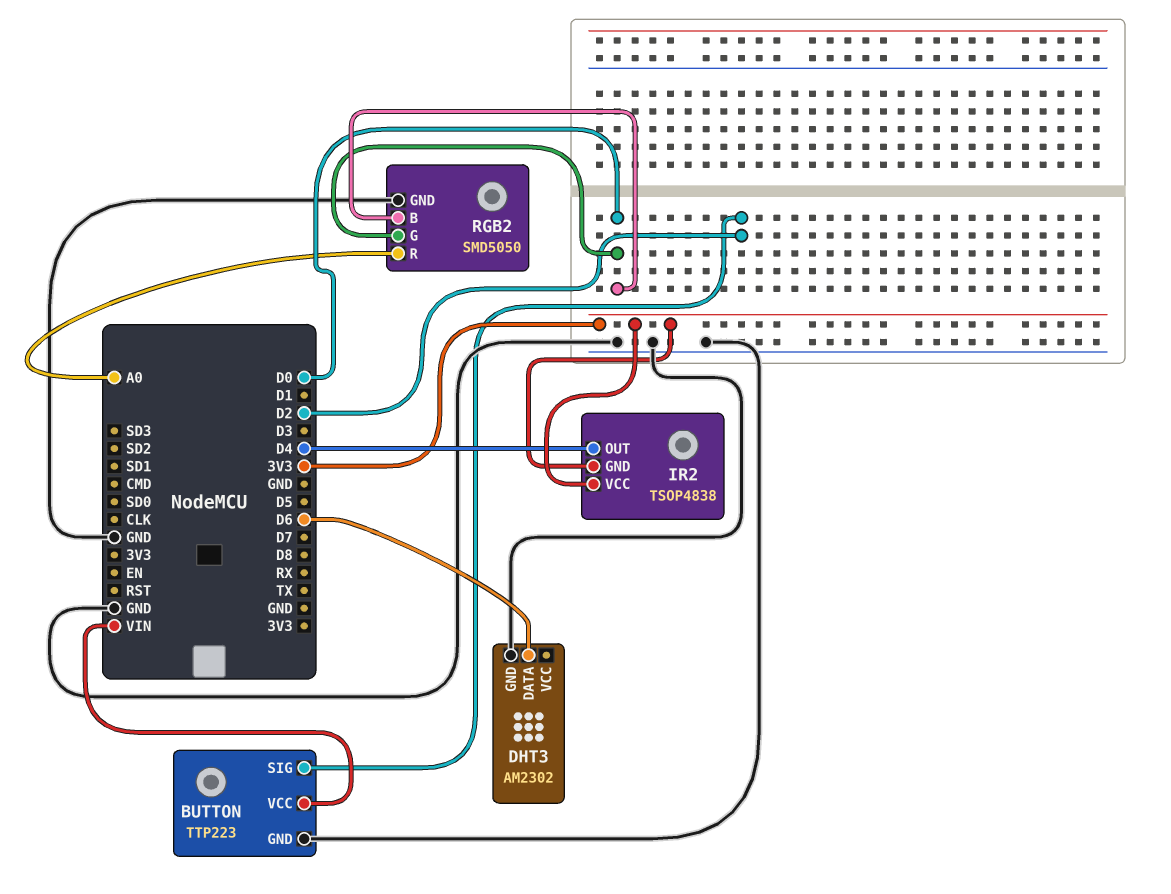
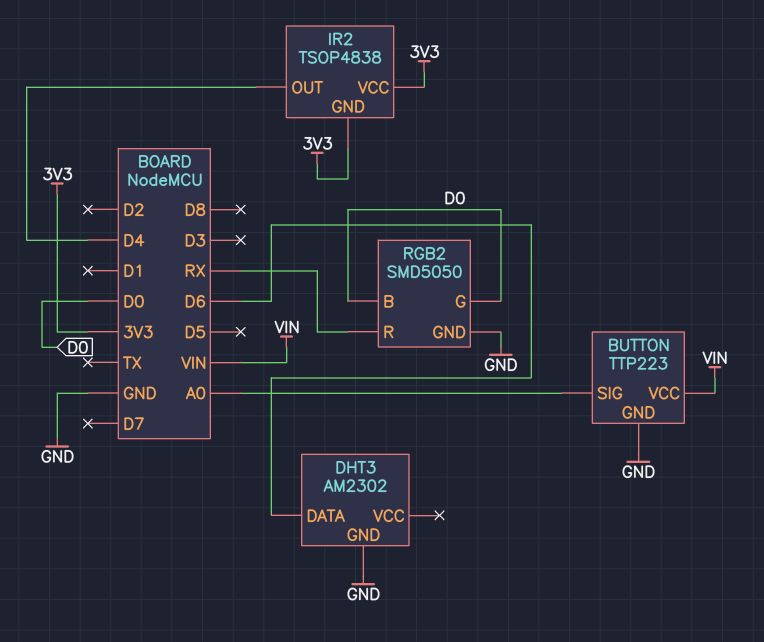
BUTTON pin SIG: D2 -> A0
RGB2 pin R: A0 -> RX

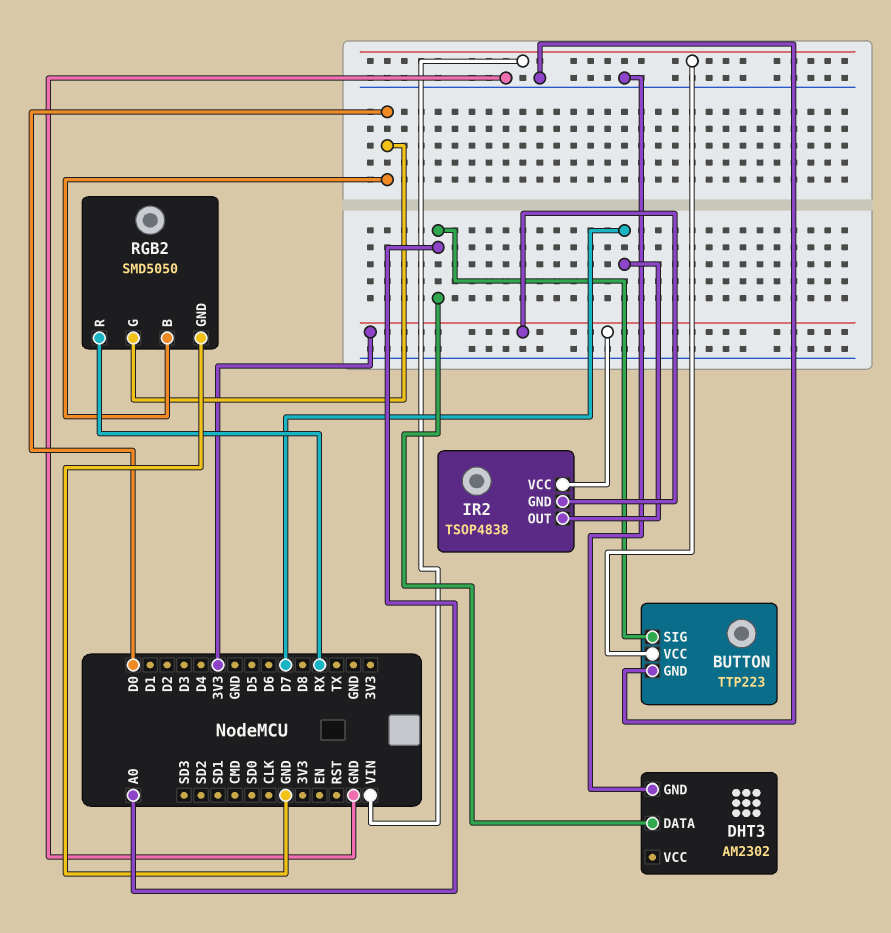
DHT3 pin DATA: D6 -> A0
IR2 pin OUT: D4 -> D7

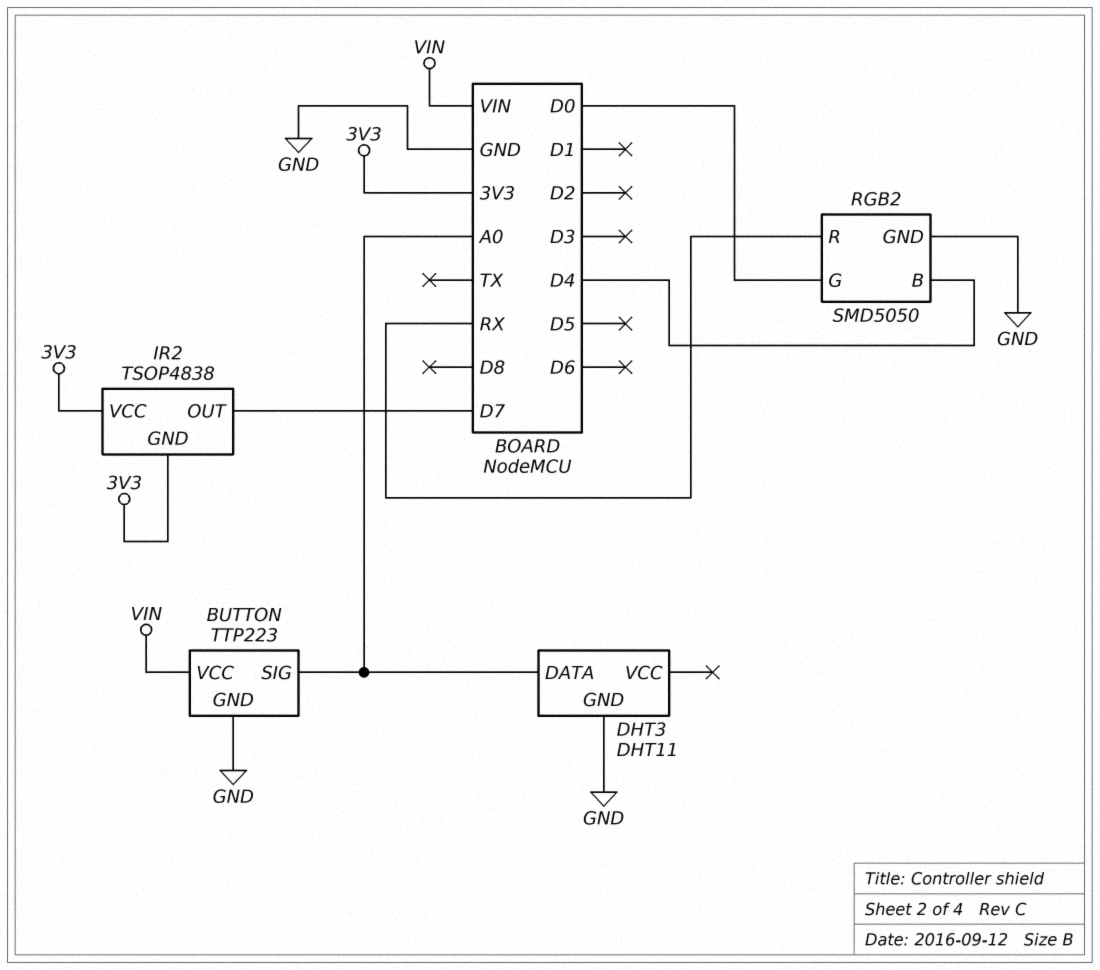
DHT3: AM2302 -> DHT11
RGB2 pin B: D0 -> D4

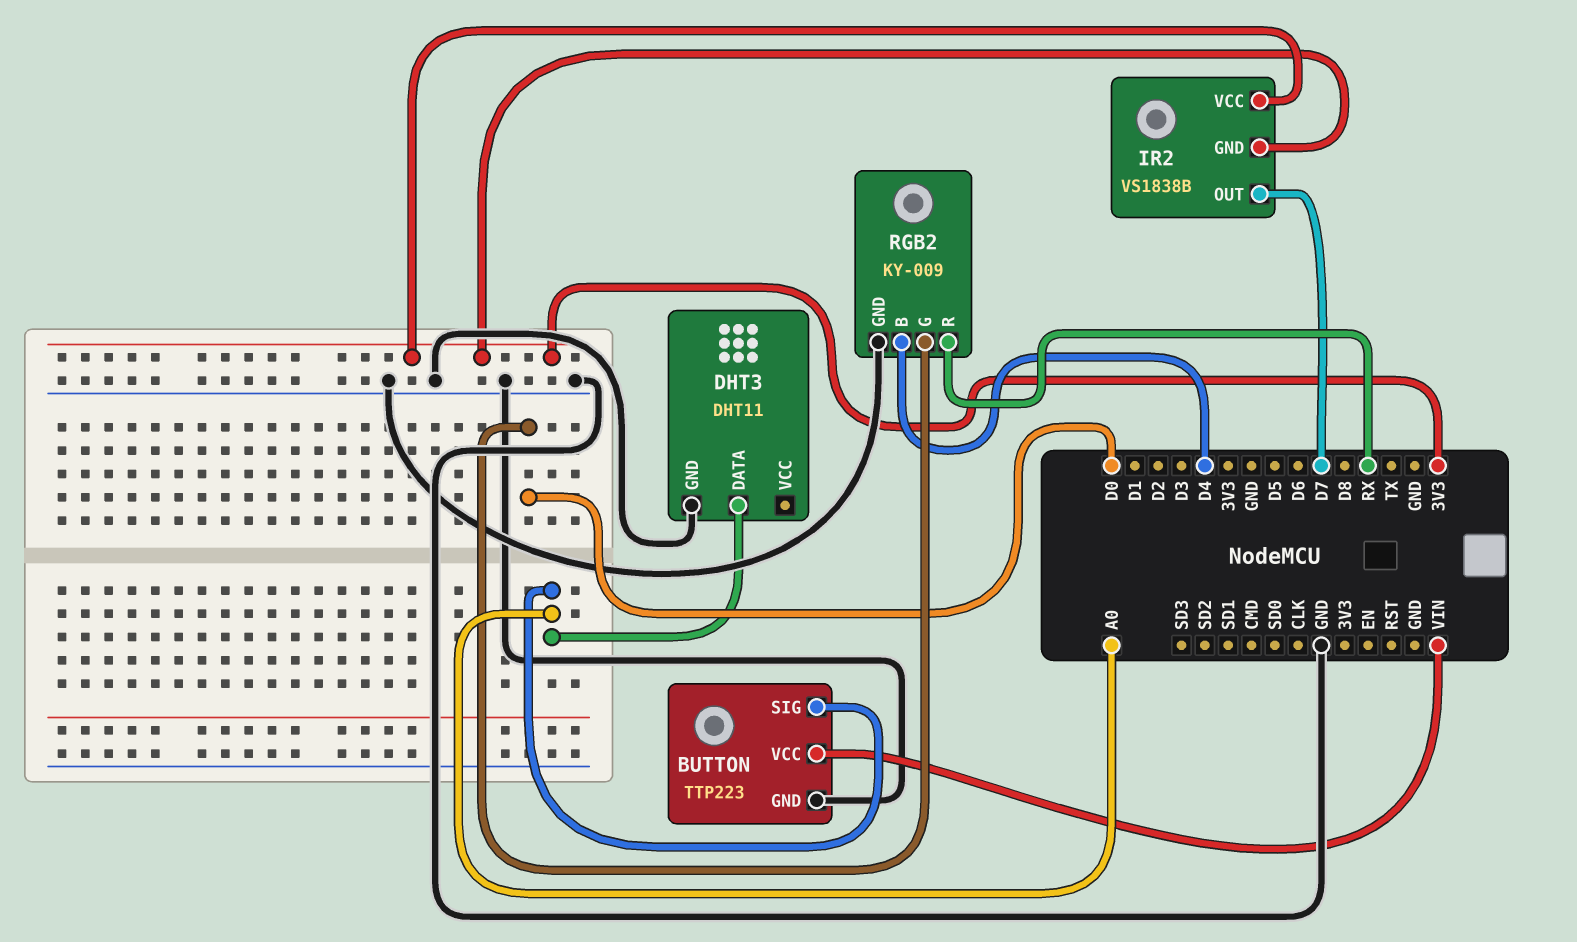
IR2: TSOP4838 -> VS1838B
RGB2: SMD5050 -> KY-009

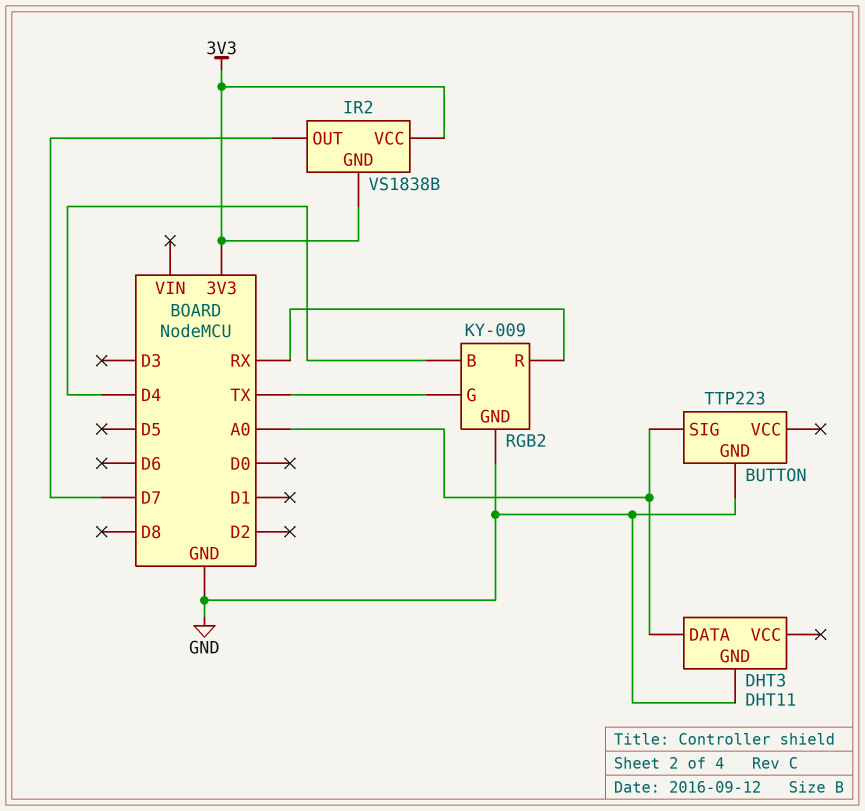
BUTTON pin VCC: VIN -> none
RGB2 pin G: D0 -> TX

